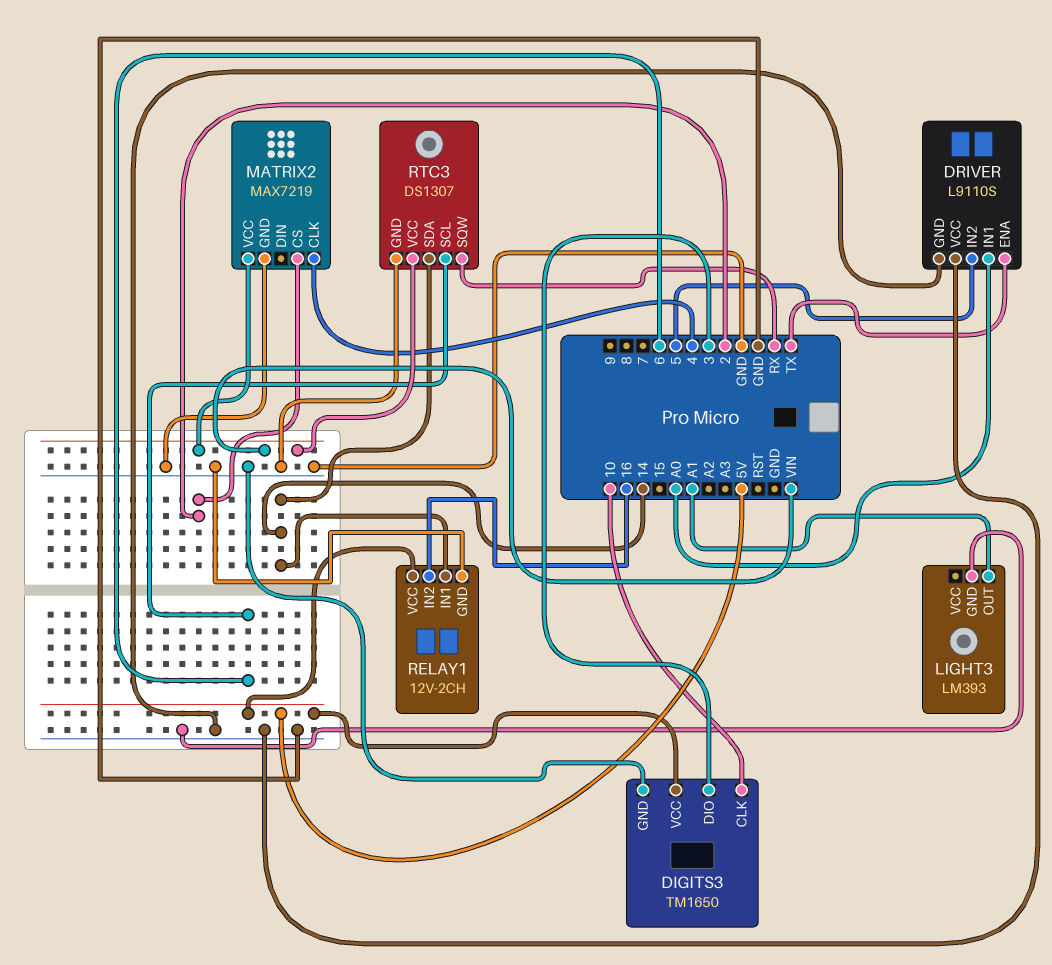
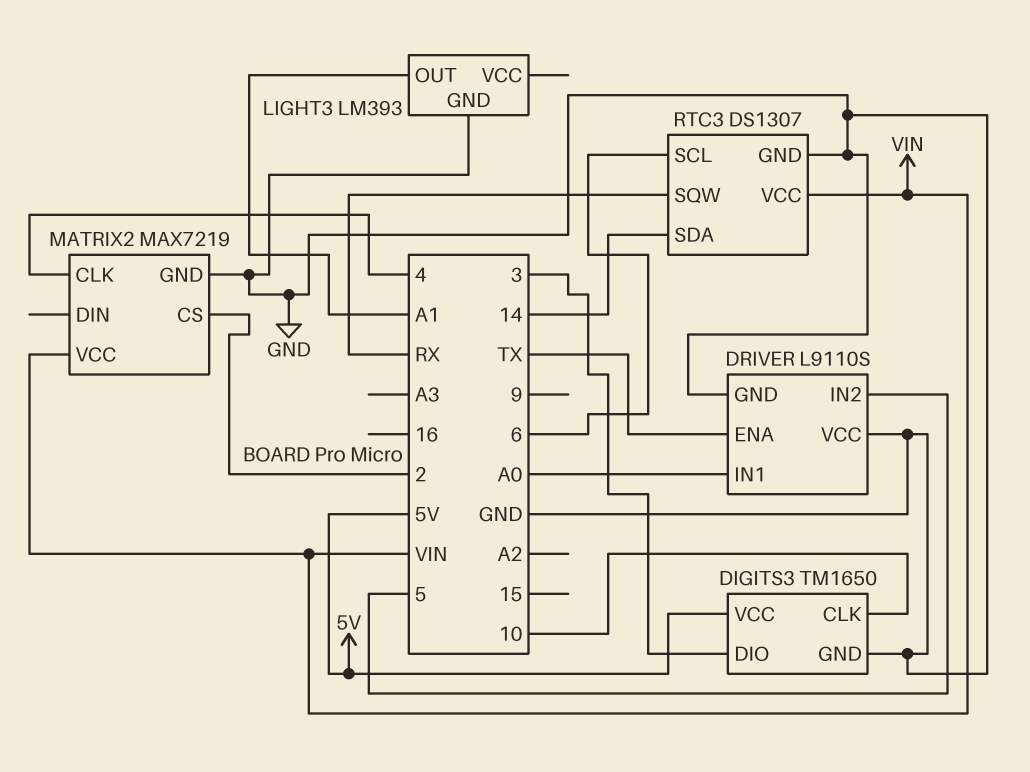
RELAY1: 12V-2CH -> none
RELAY1 pin GND: GND -> none
RELAY1 pin IN1: 14 -> none
RELAY1 pin IN2: 16 -> none
RELAY1 pin VCC: 5V -> none

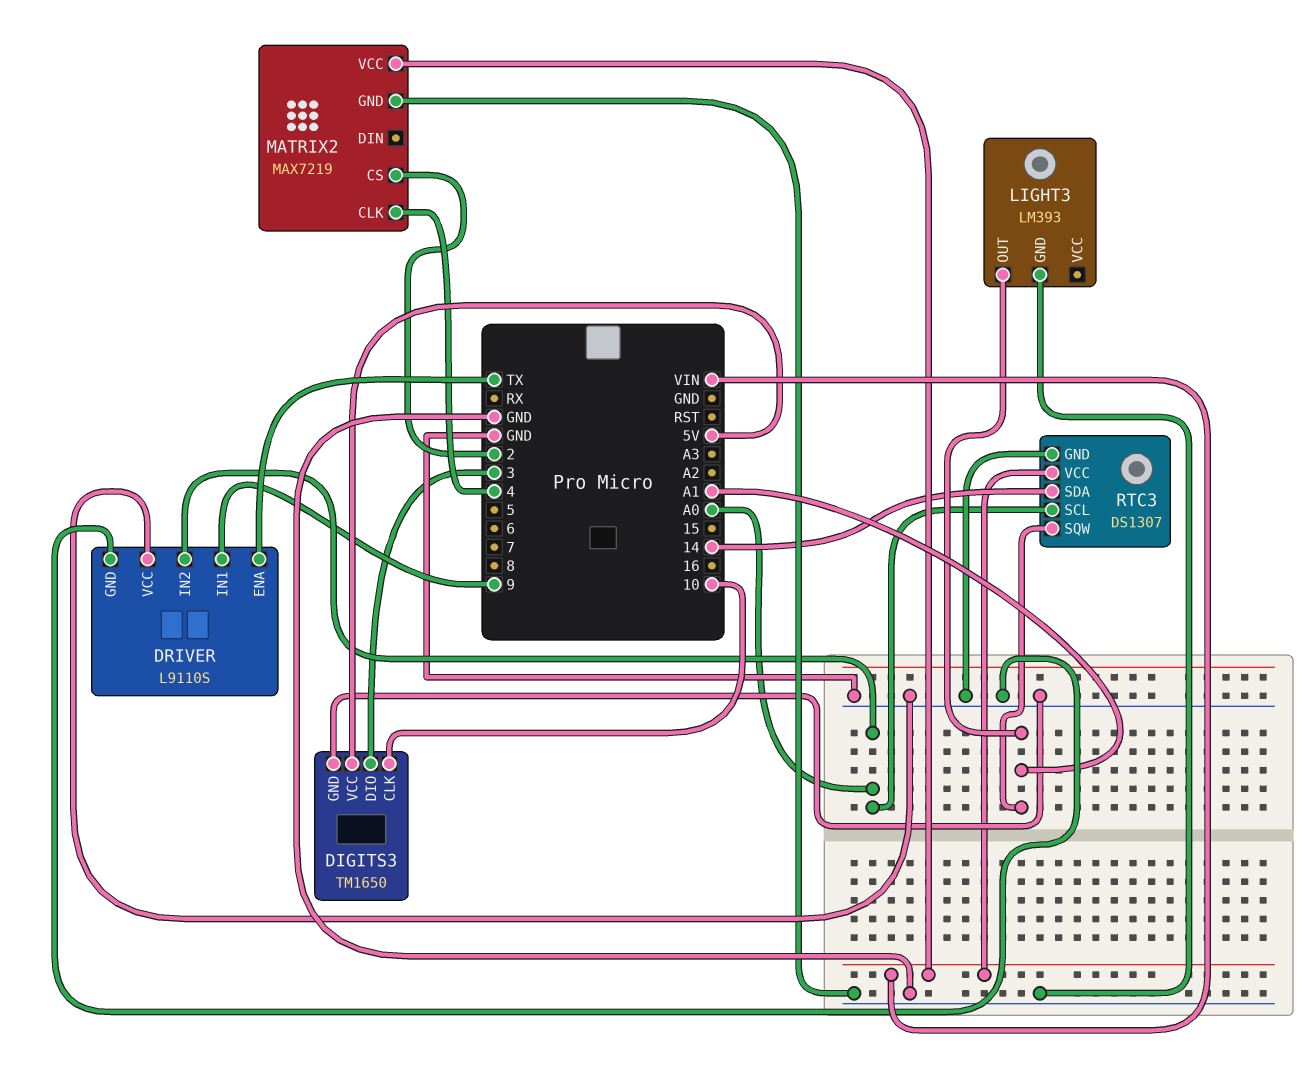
DRIVER pin IN1: A0 -> 9
DRIVER pin IN2: 5 -> A0
RTC3 pin SCL: 6 -> A0
RTC3 pin SQW: RX -> A1

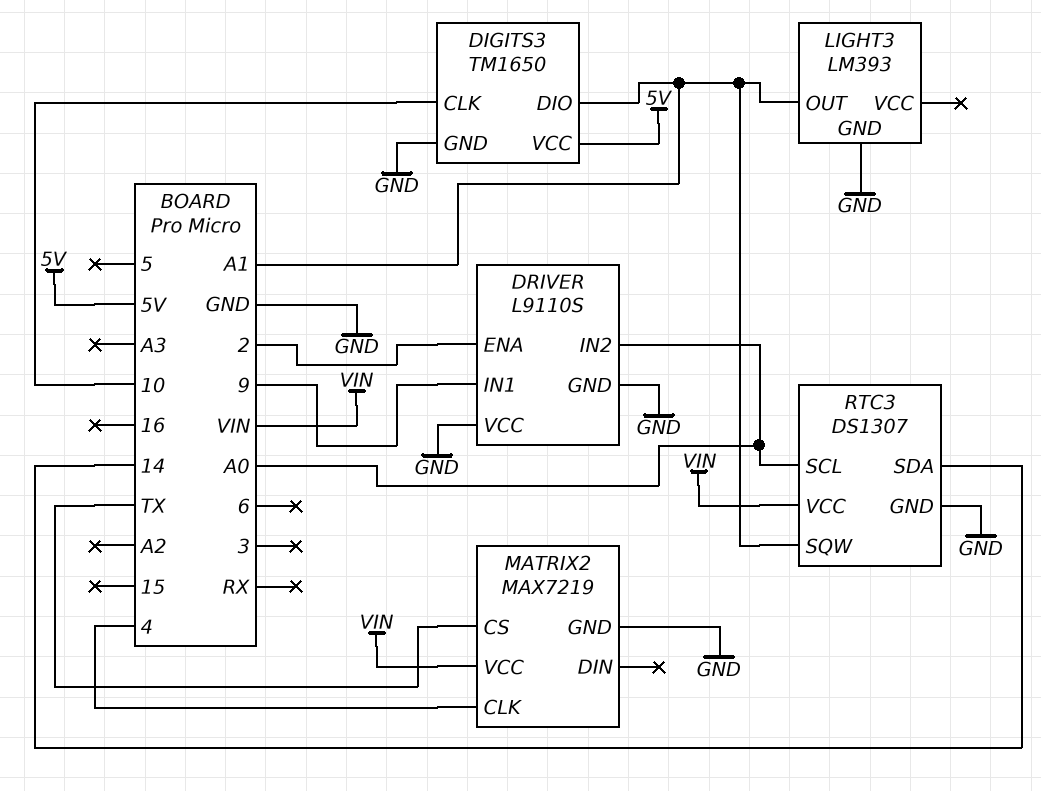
DIGITS3 pin DIO: 3 -> A1
DRIVER pin ENA: TX -> 2
MATRIX2 pin CS: 2 -> TX

